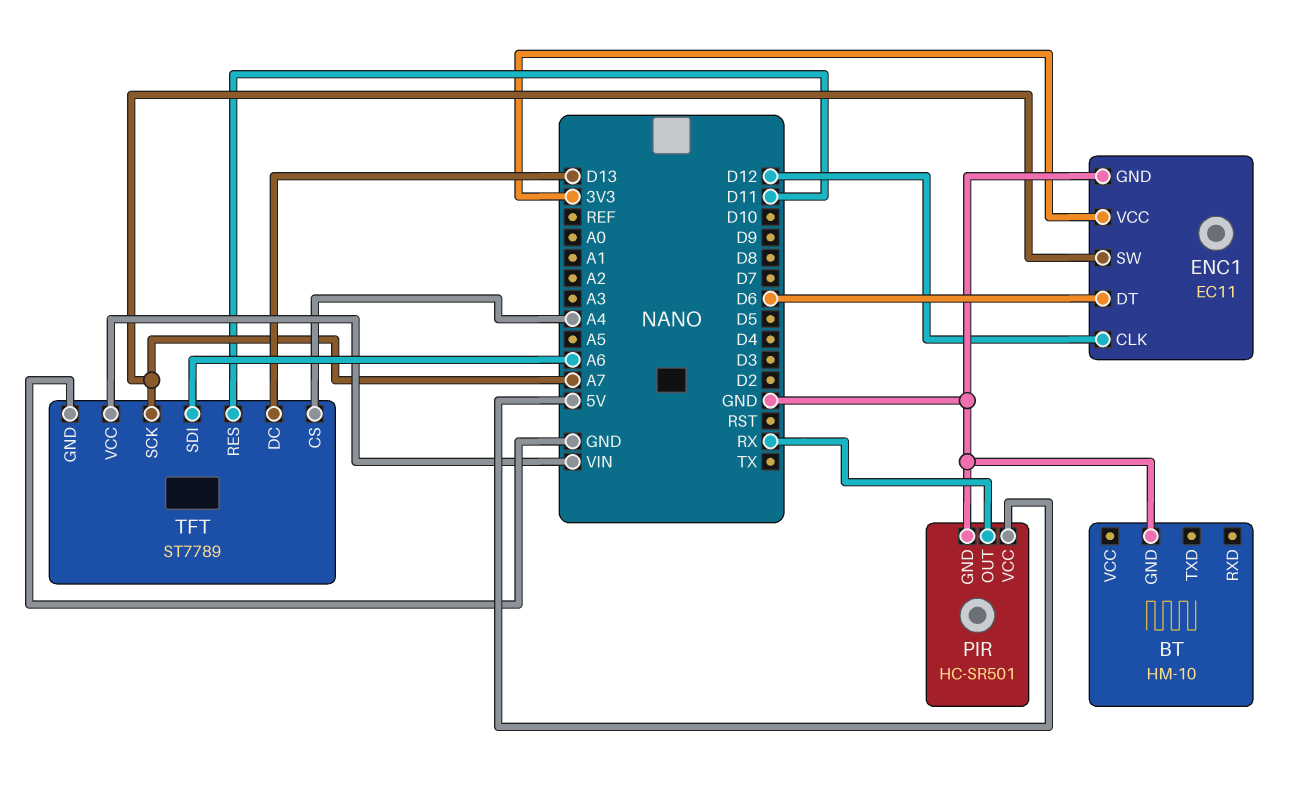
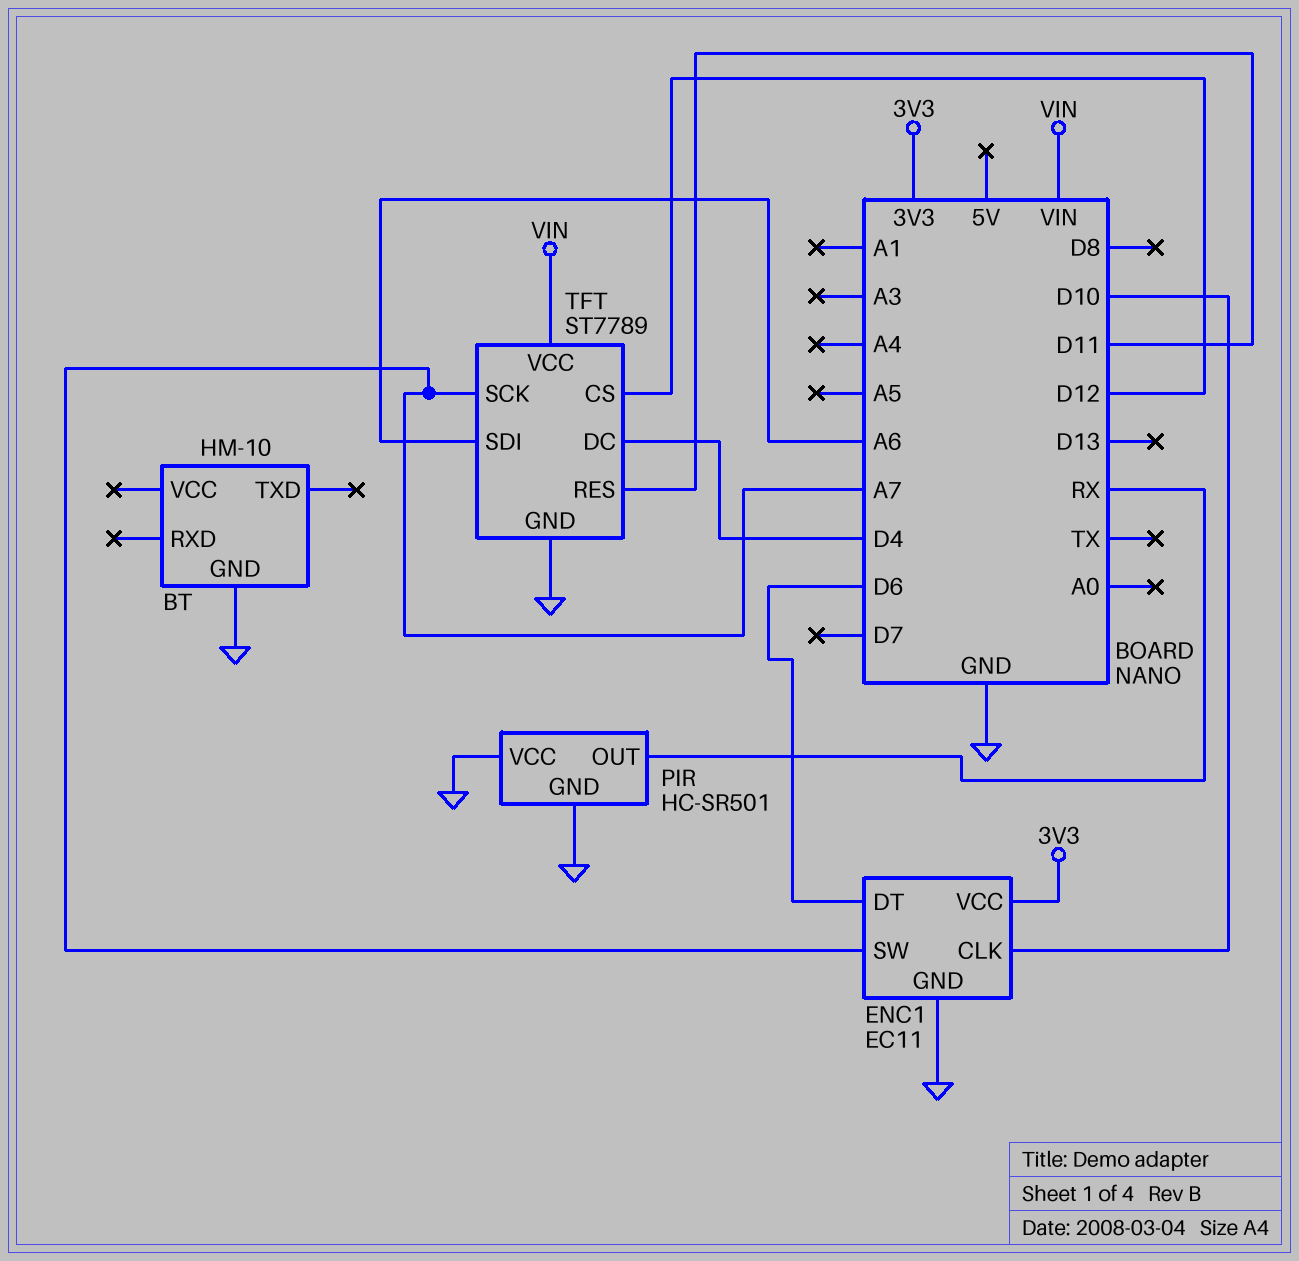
ENC1 pin CLK: D12 -> D10
PIR pin VCC: 5V -> GND
TFT pin CS: A4 -> D12
TFT pin DC: D13 -> D4

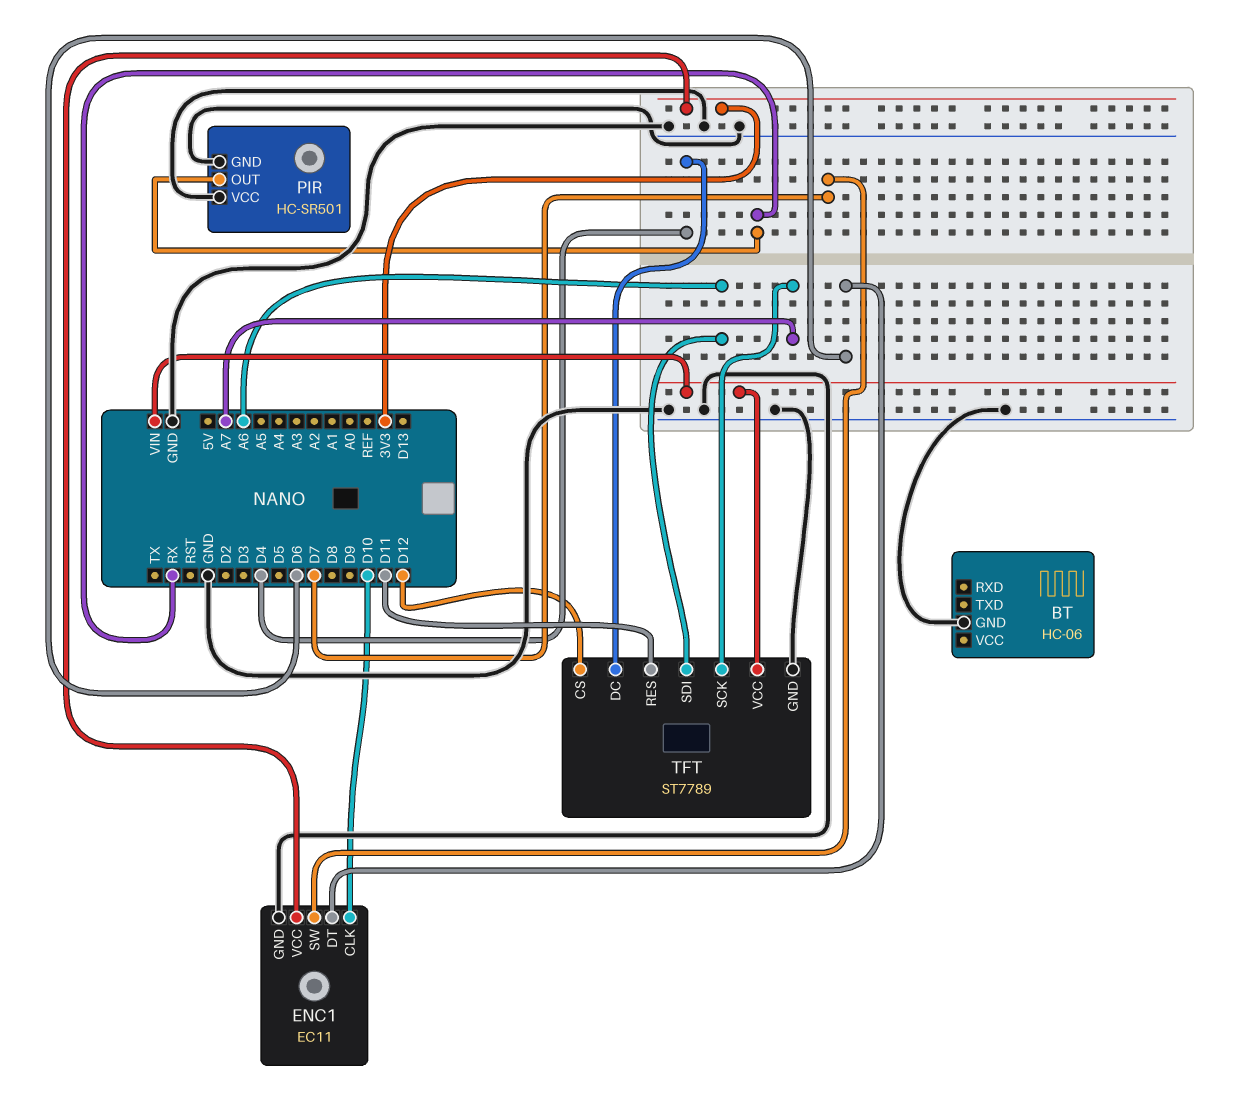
BT: HM-10 -> HC-06
ENC1 pin SW: A7 -> D7

